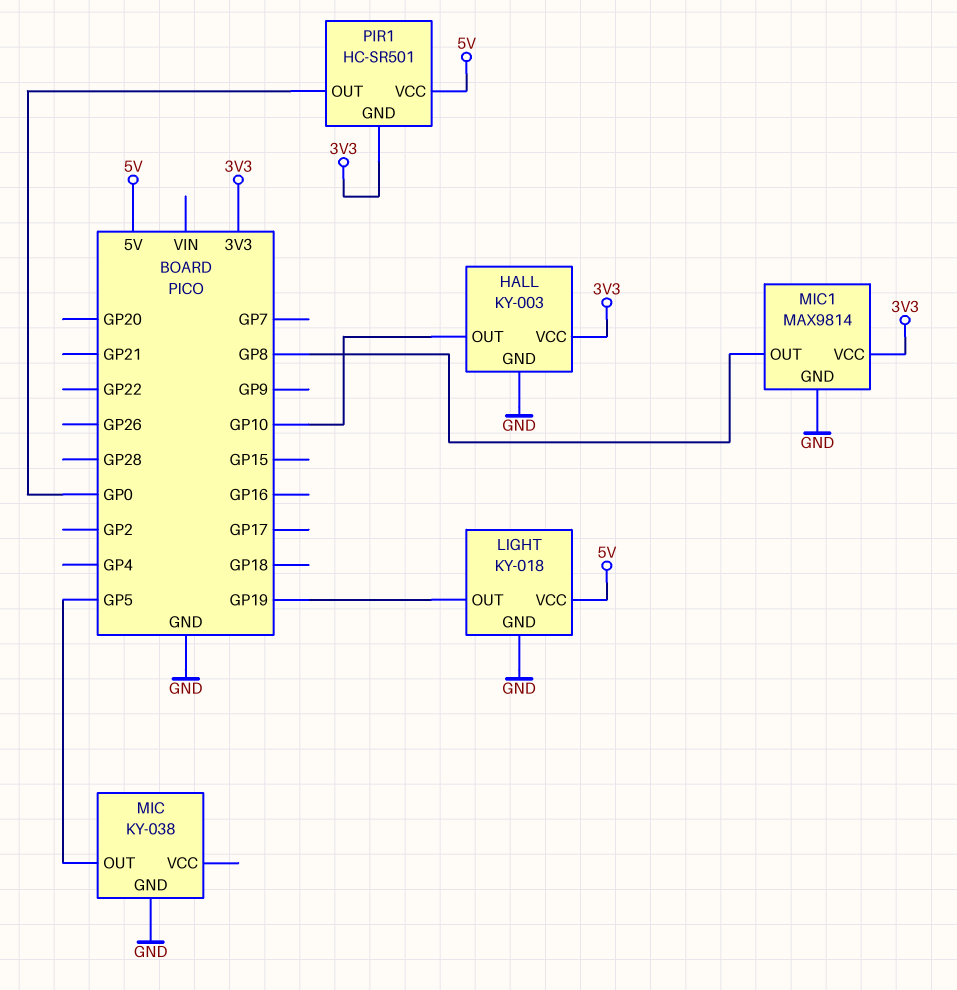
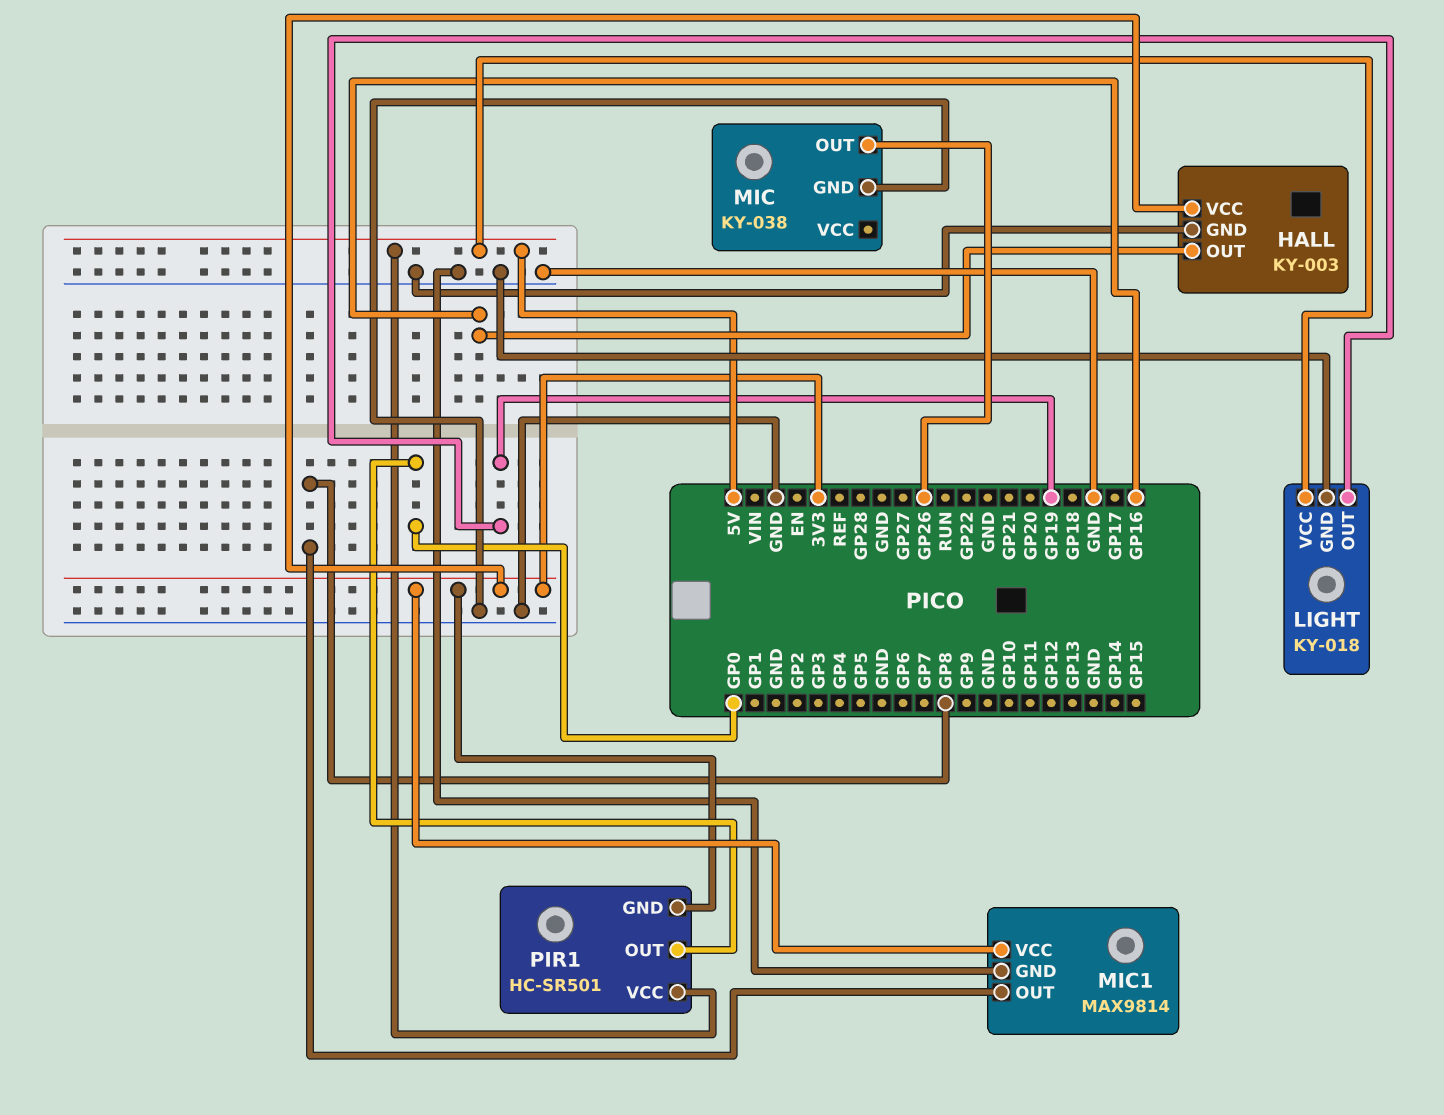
HALL pin OUT: GP10 -> GP16
MIC pin OUT: GP5 -> GP26

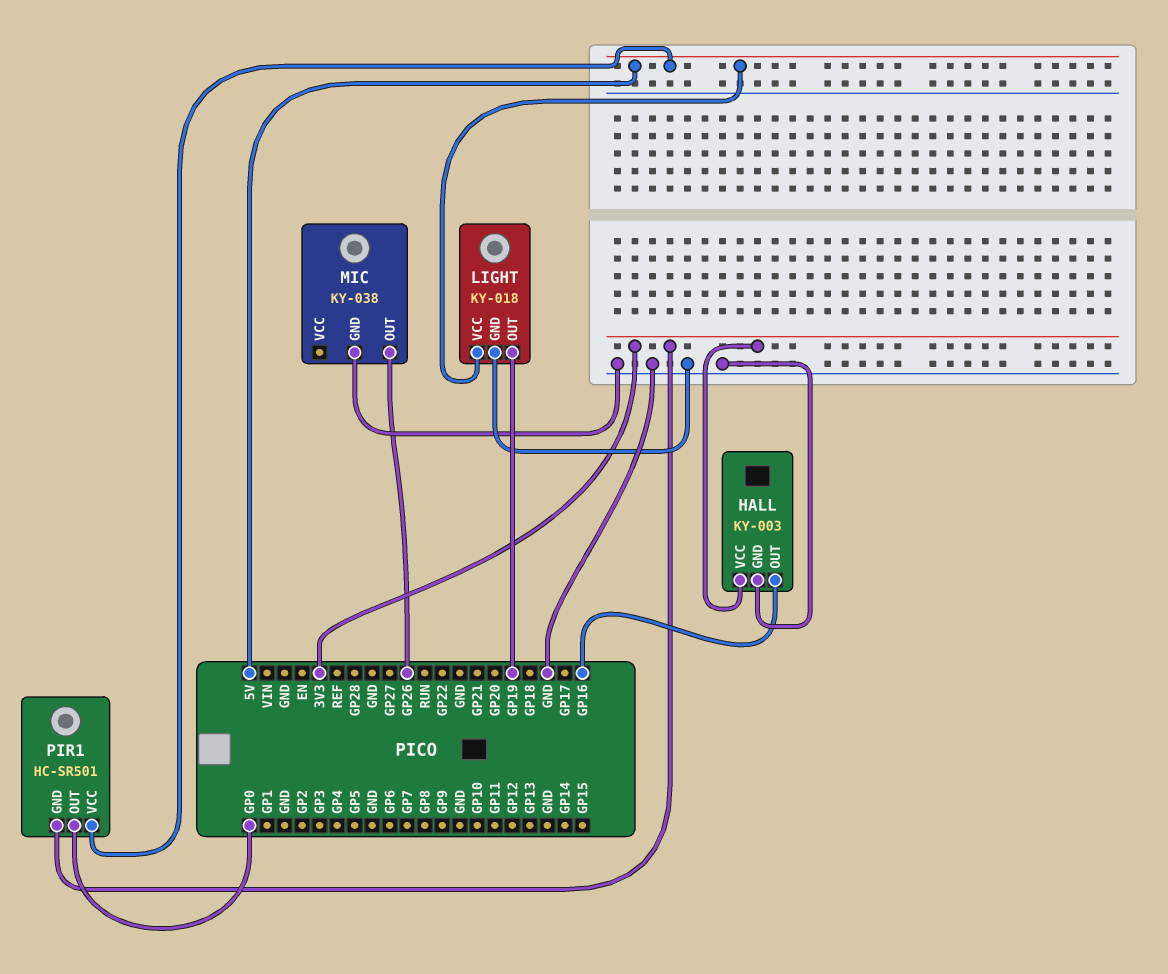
MIC1: MAX9814 -> none
MIC1 pin GND: GND -> none
MIC1 pin OUT: GP8 -> none
MIC1 pin VCC: 3V3 -> none

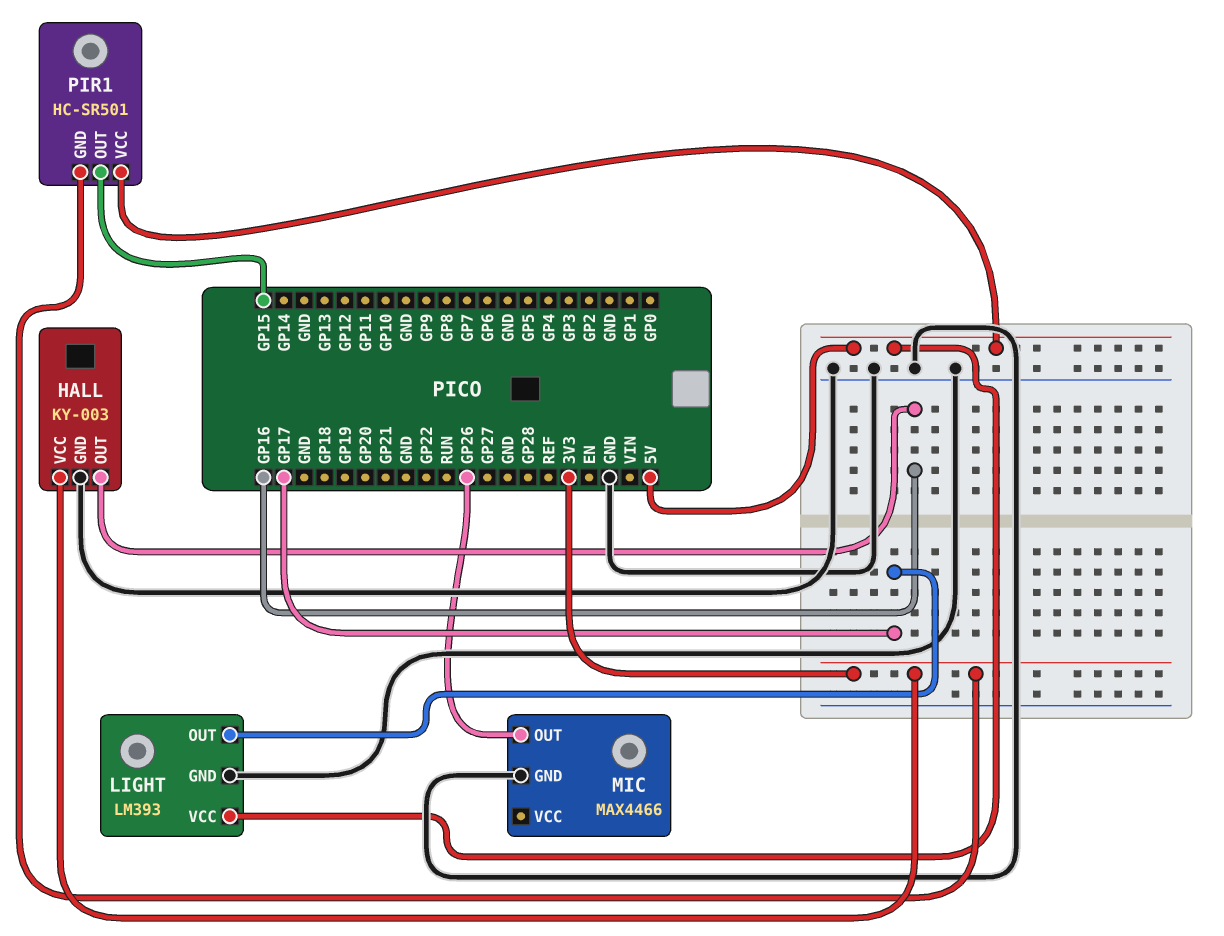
LIGHT: KY-018 -> LM393
LIGHT pin OUT: GP19 -> GP17
MIC: KY-038 -> MAX4466
PIR1 pin OUT: GP0 -> GP15

